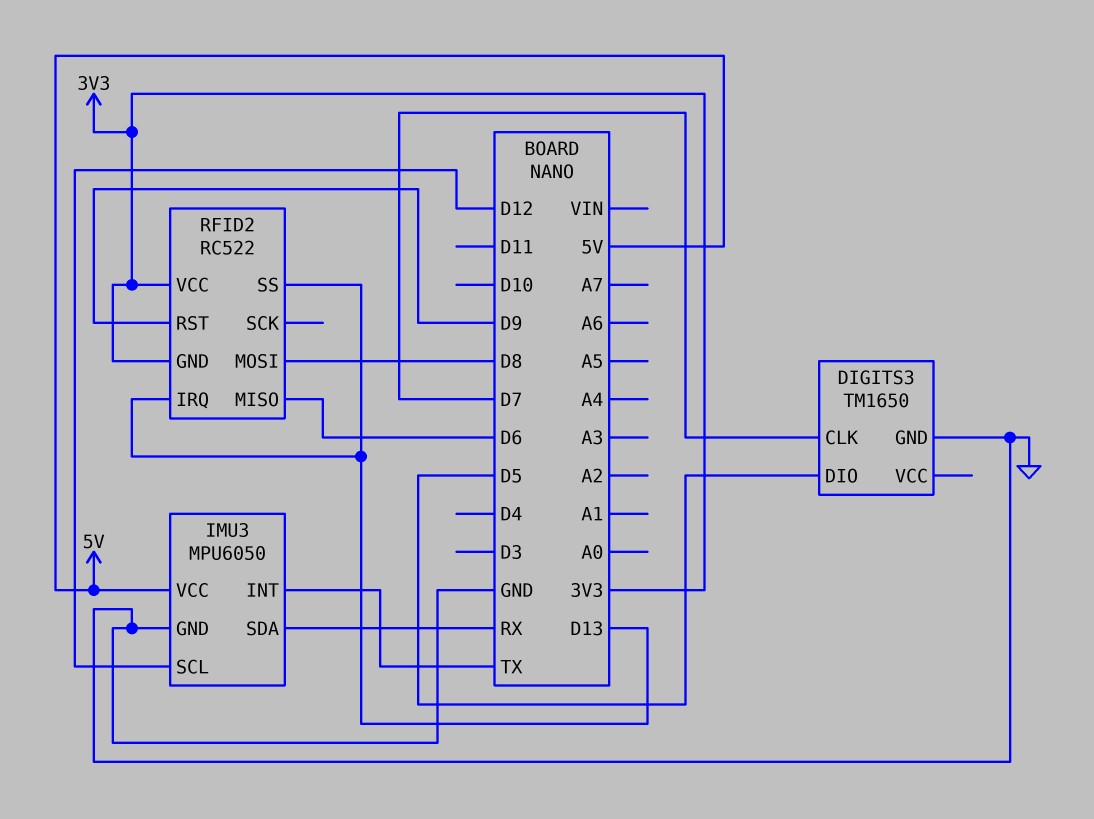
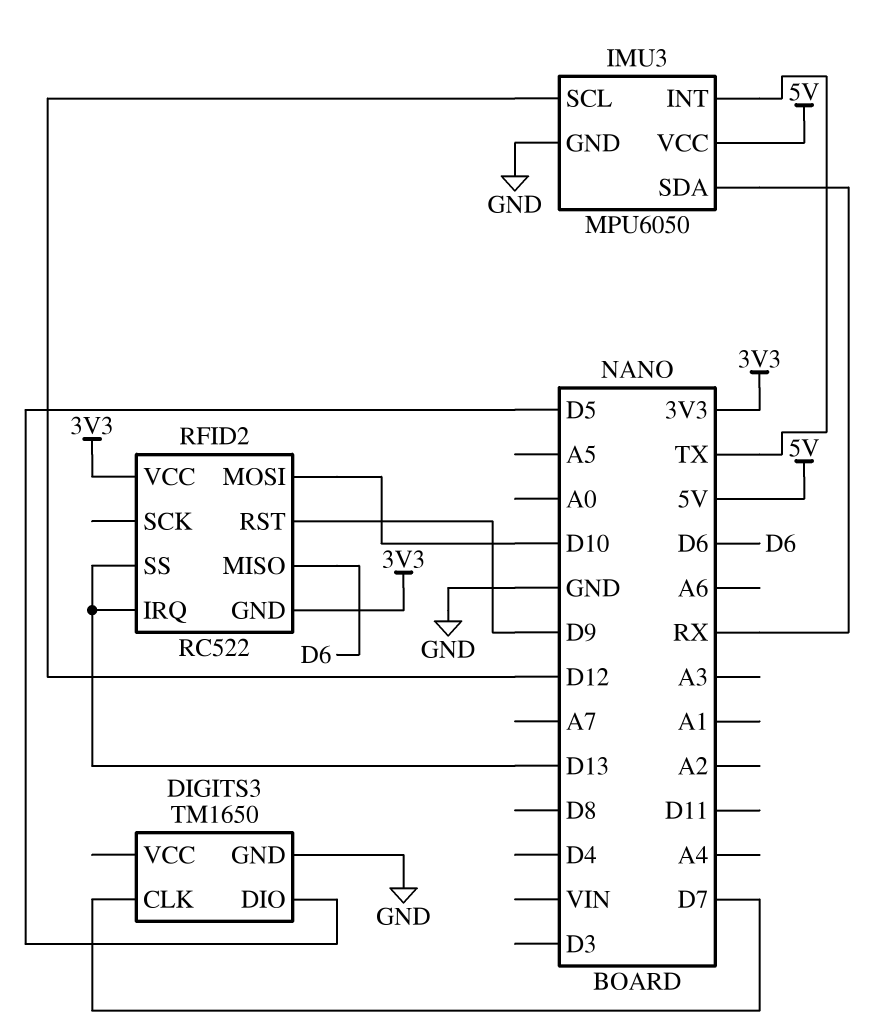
RFID2 pin MOSI: D8 -> D10

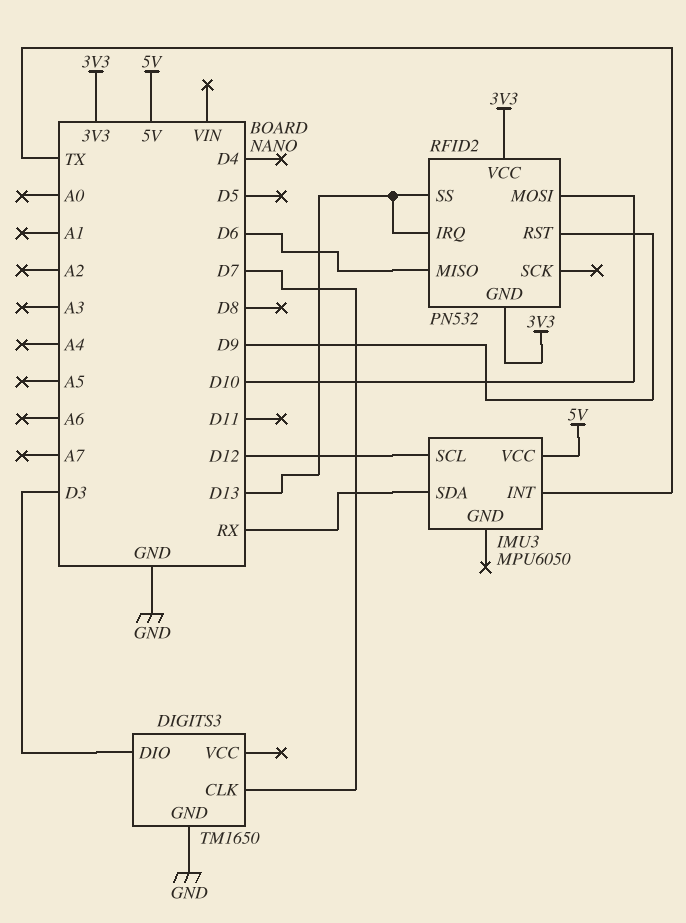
DIGITS3 pin DIO: D5 -> D3
IMU3 pin GND: GND -> none
RFID2: RC522 -> PN532

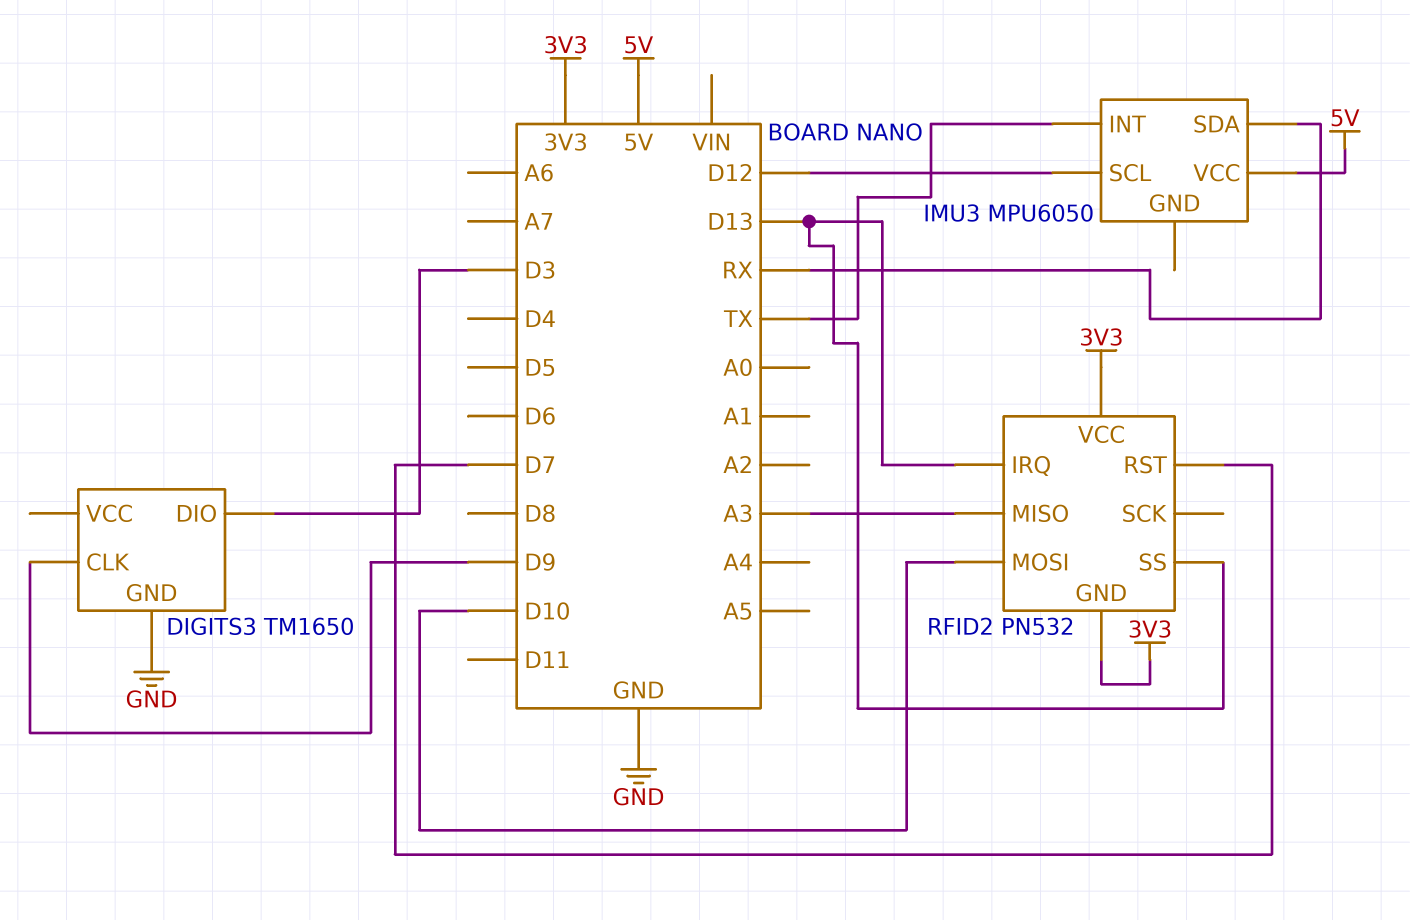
DIGITS3 pin CLK: D7 -> D9
RFID2 pin MISO: D6 -> A3
RFID2 pin RST: D9 -> D7

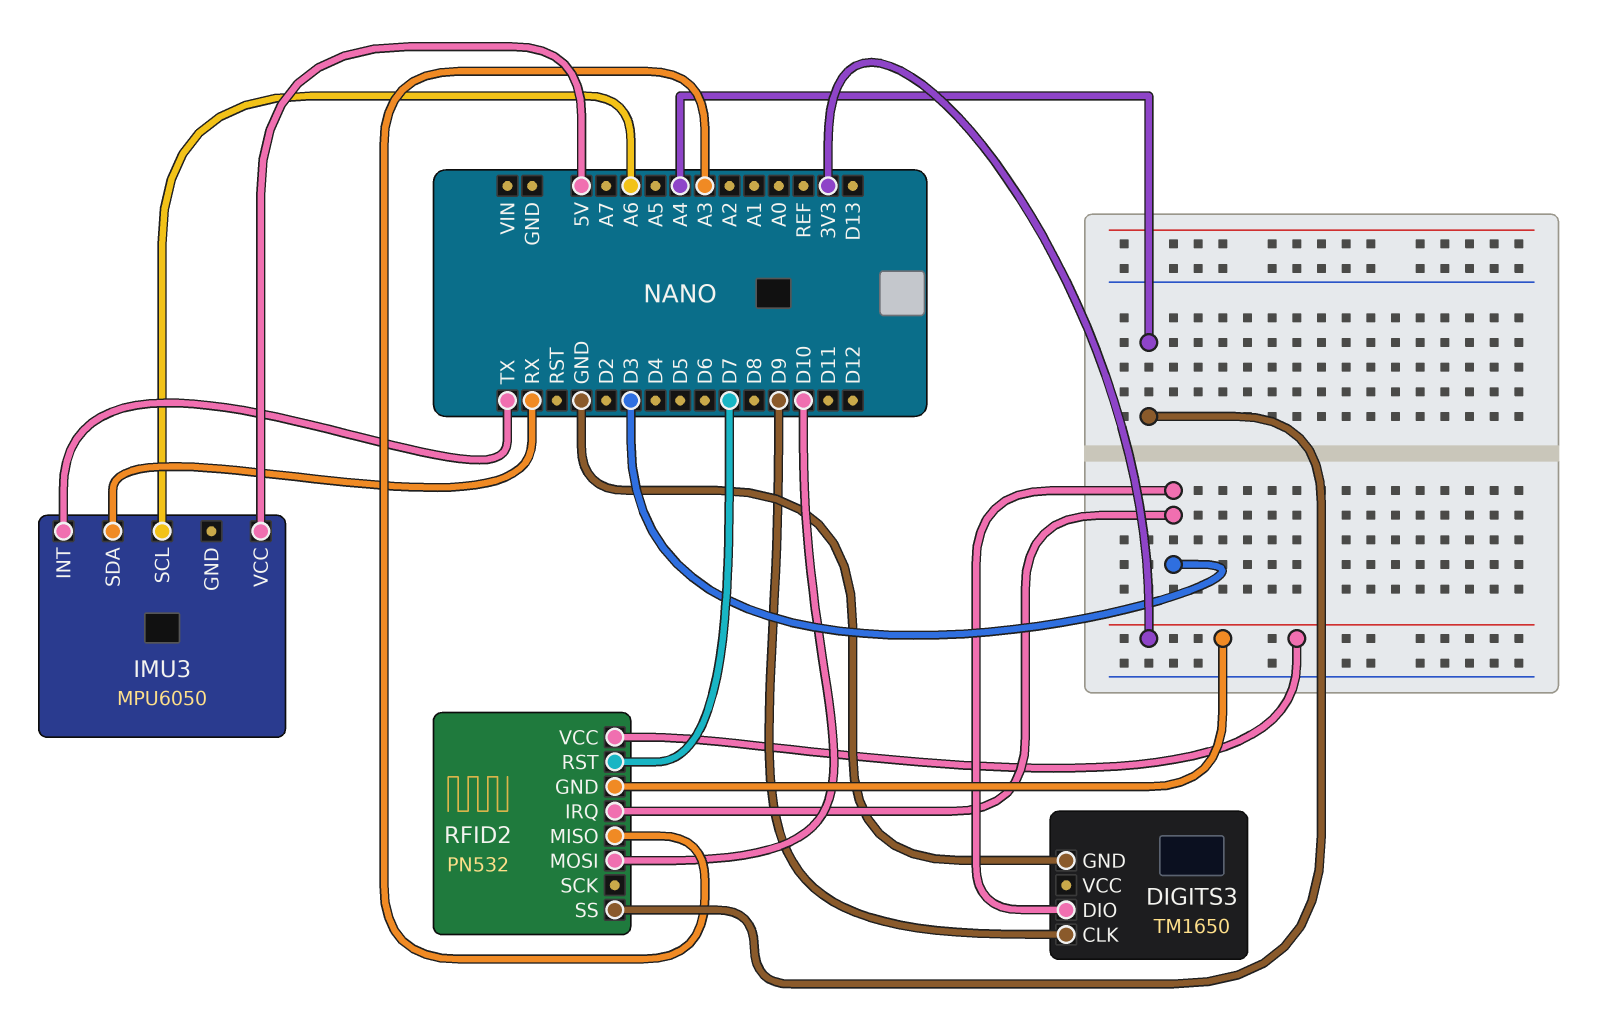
IMU3 pin SCL: D12 -> A6
RFID2 pin IRQ: D13 -> D3
RFID2 pin SS: D13 -> A4

